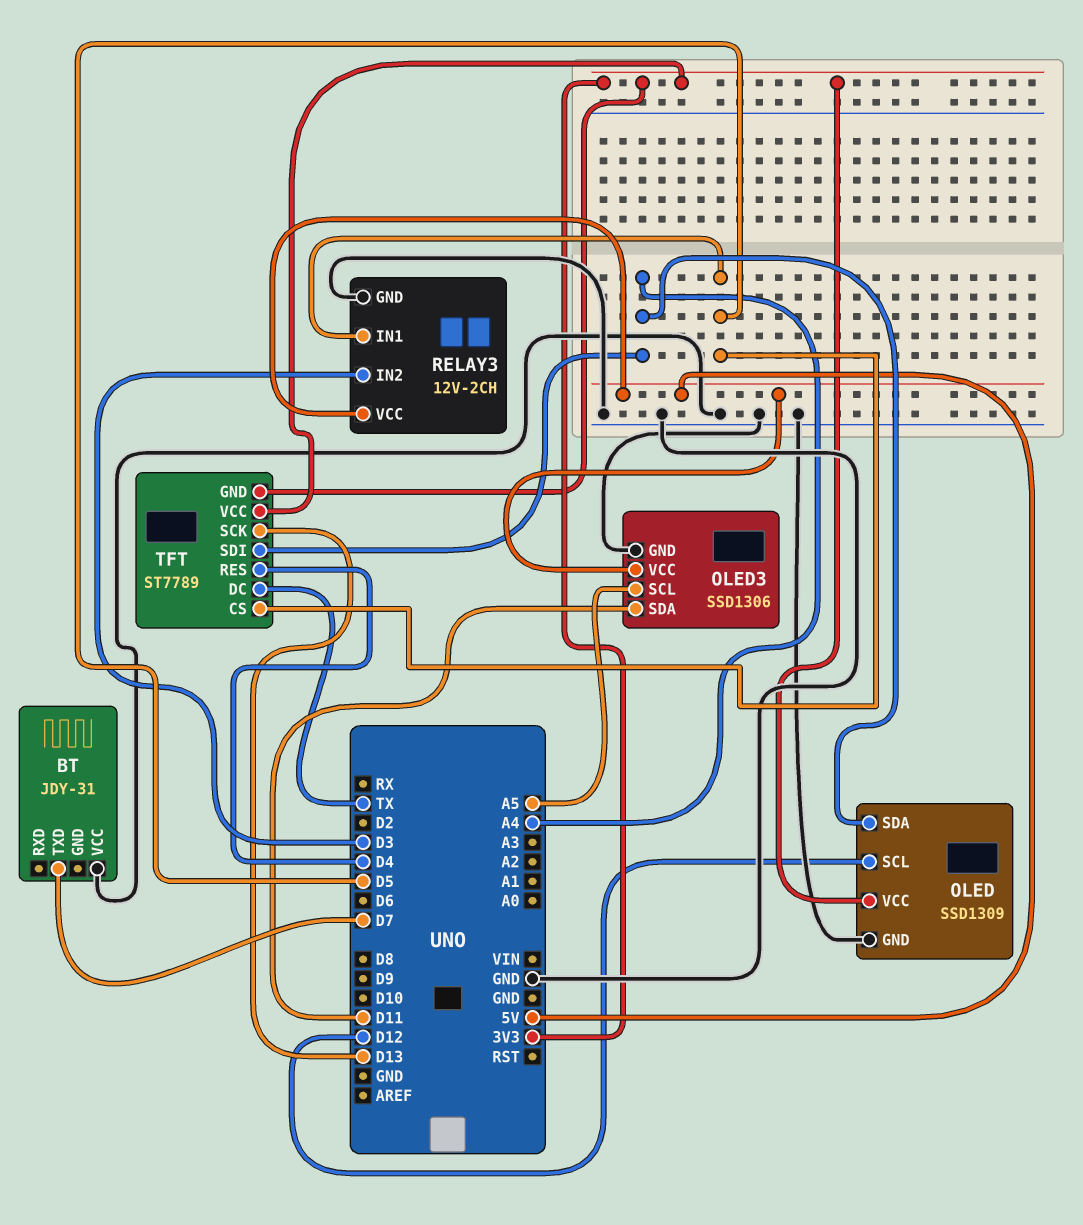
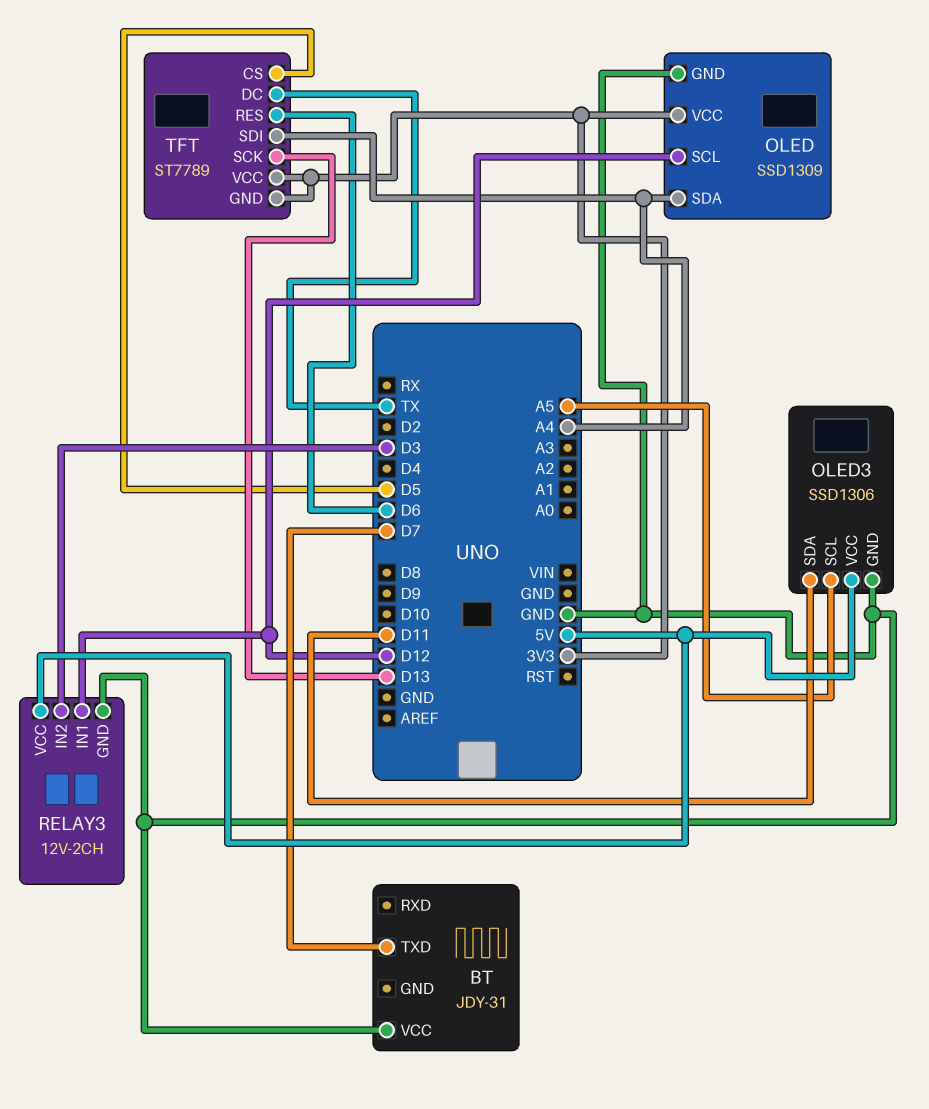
RELAY3 pin IN1: D5 -> D12
TFT pin RES: D4 -> D6

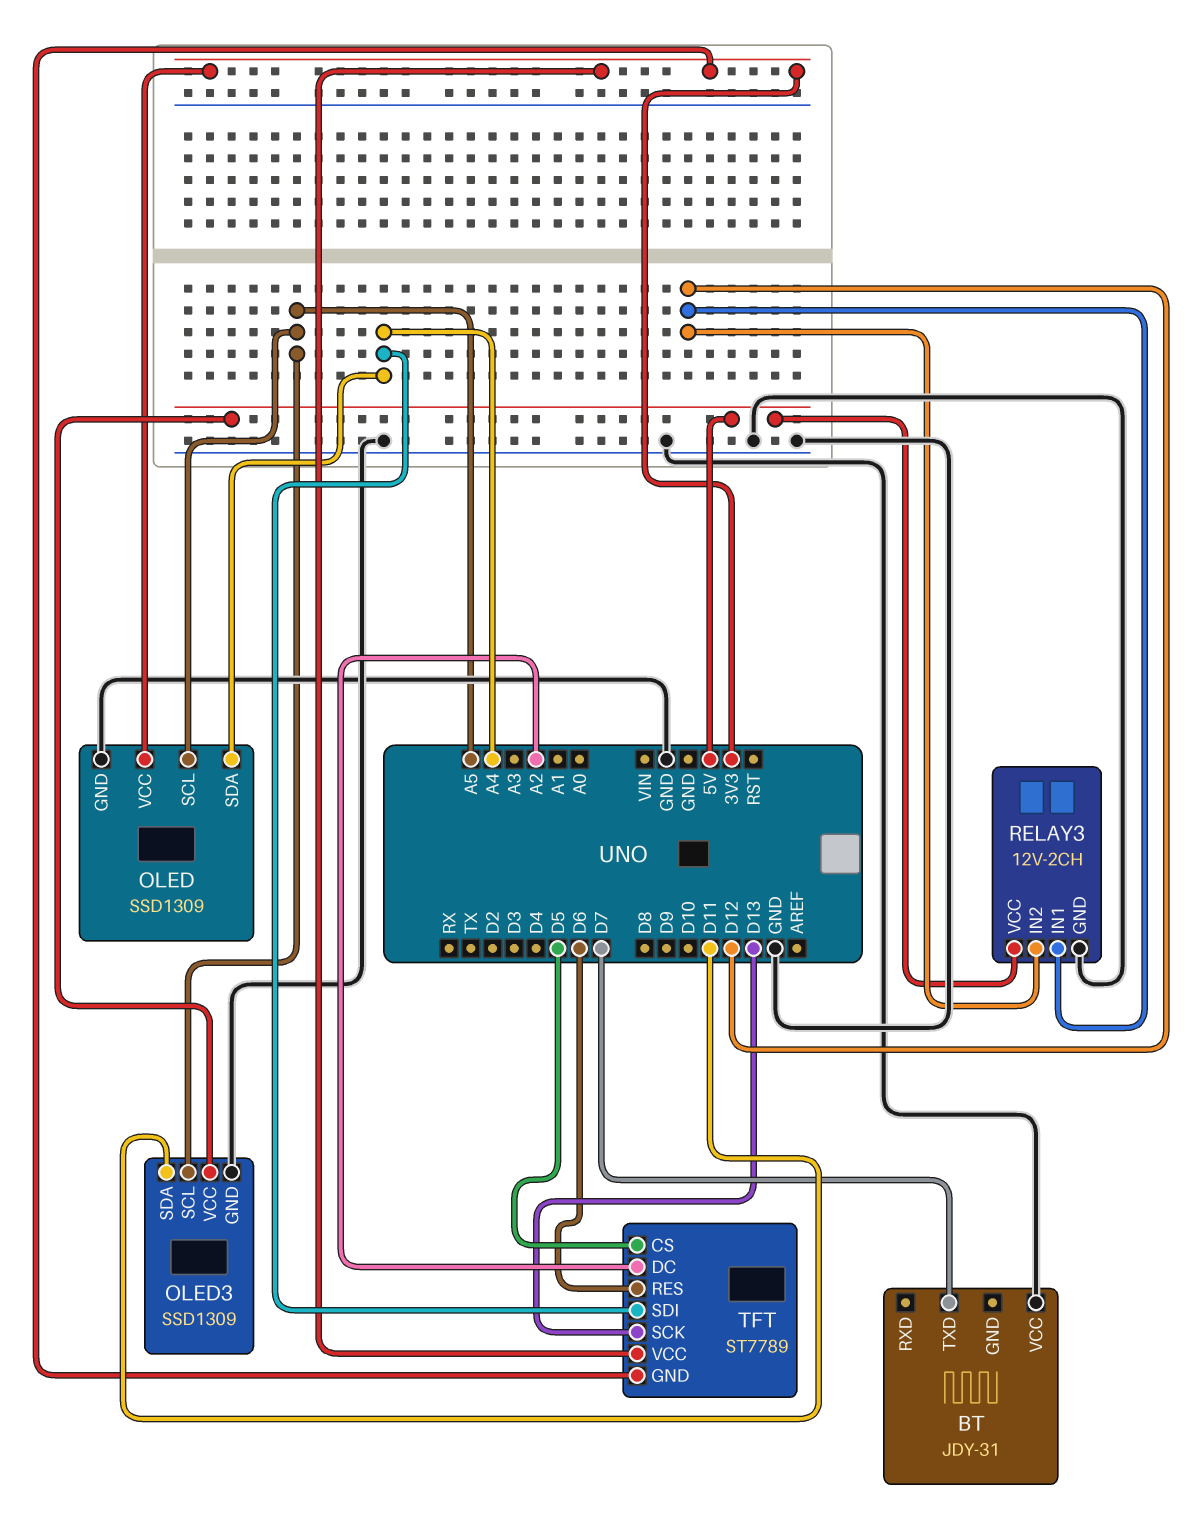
OLED pin SCL: D12 -> A5
OLED3: SSD1306 -> SSD1309
RELAY3 pin IN2: D3 -> D12
TFT pin DC: TX -> A2

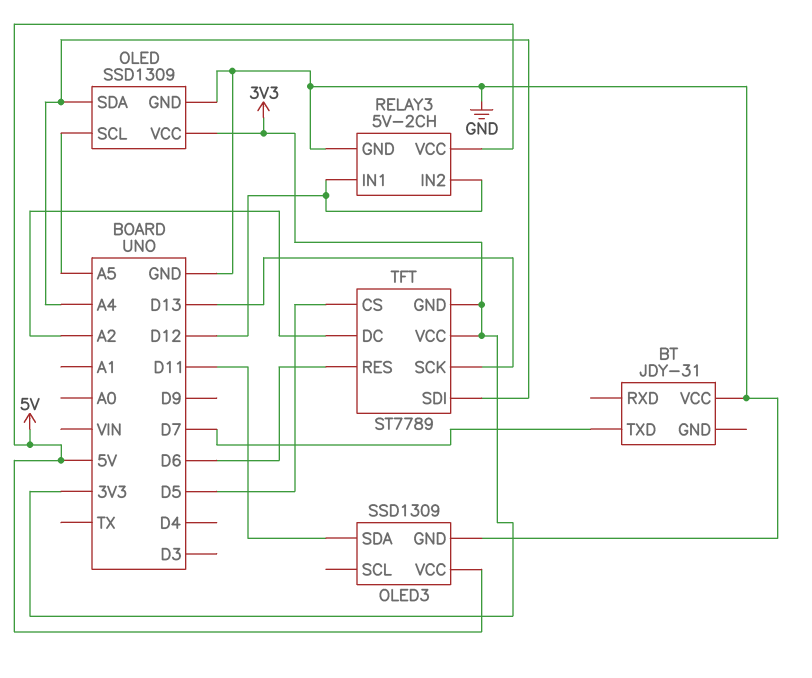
OLED3 pin SCL: A5 -> none
RELAY3: 12V-2CH -> 5V-2CH

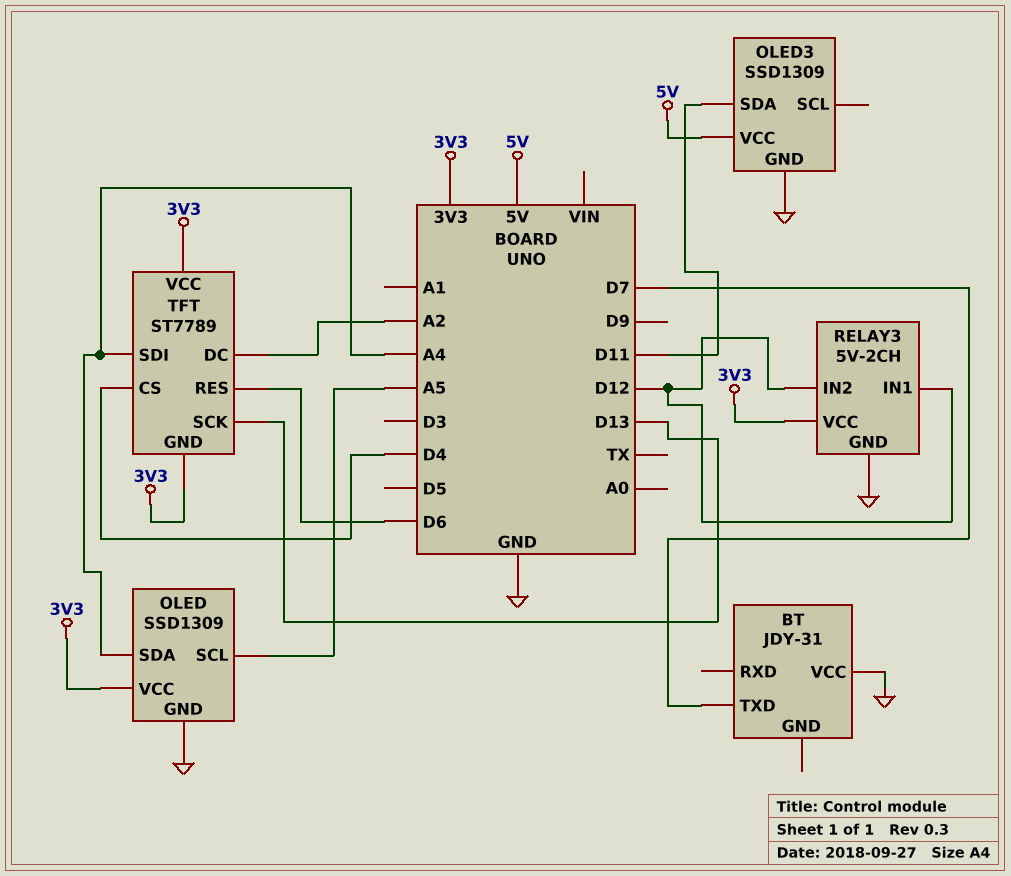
RELAY3 pin VCC: 5V -> 3V3
TFT pin CS: D5 -> D4

